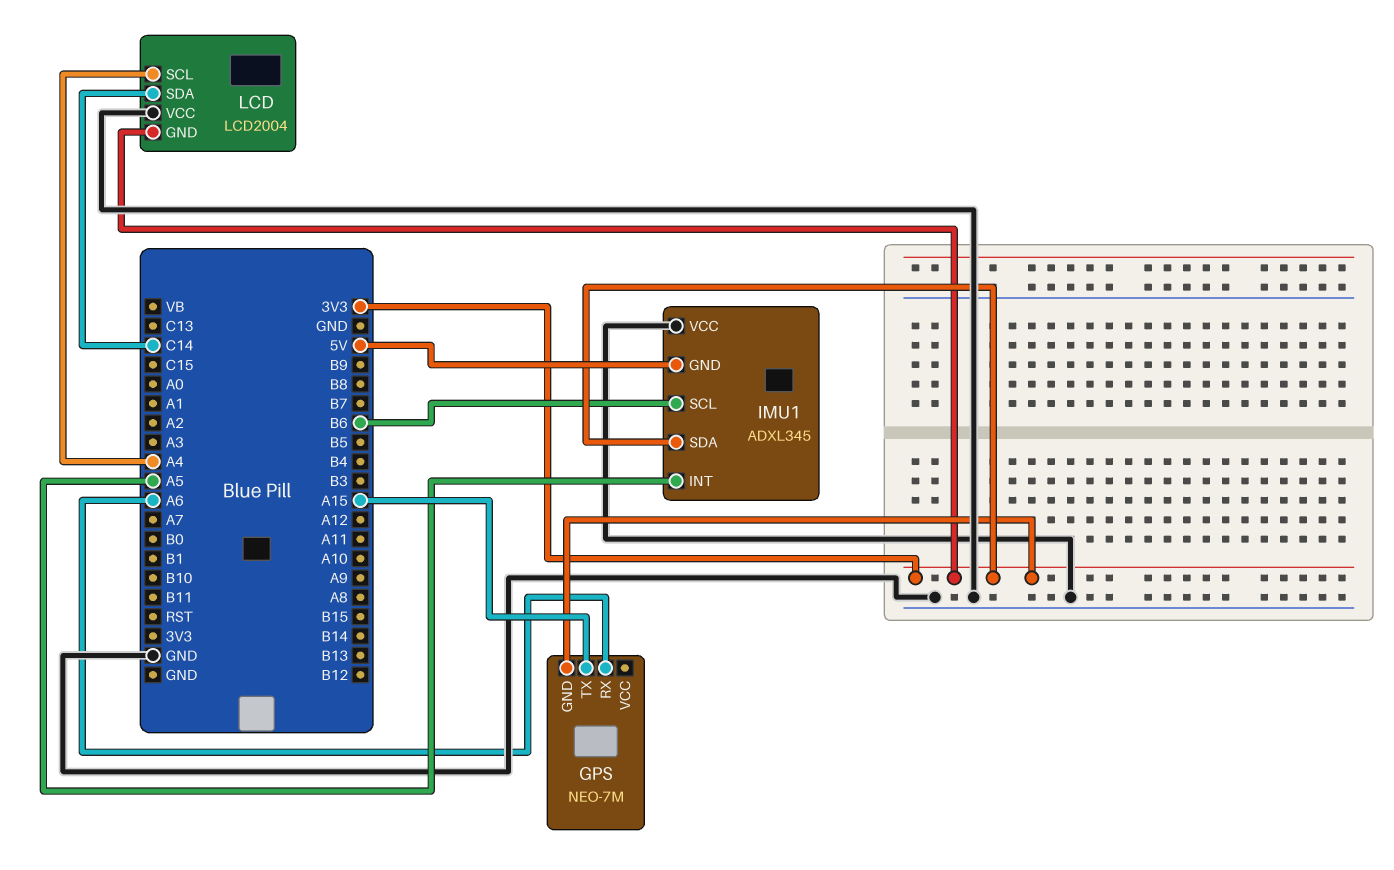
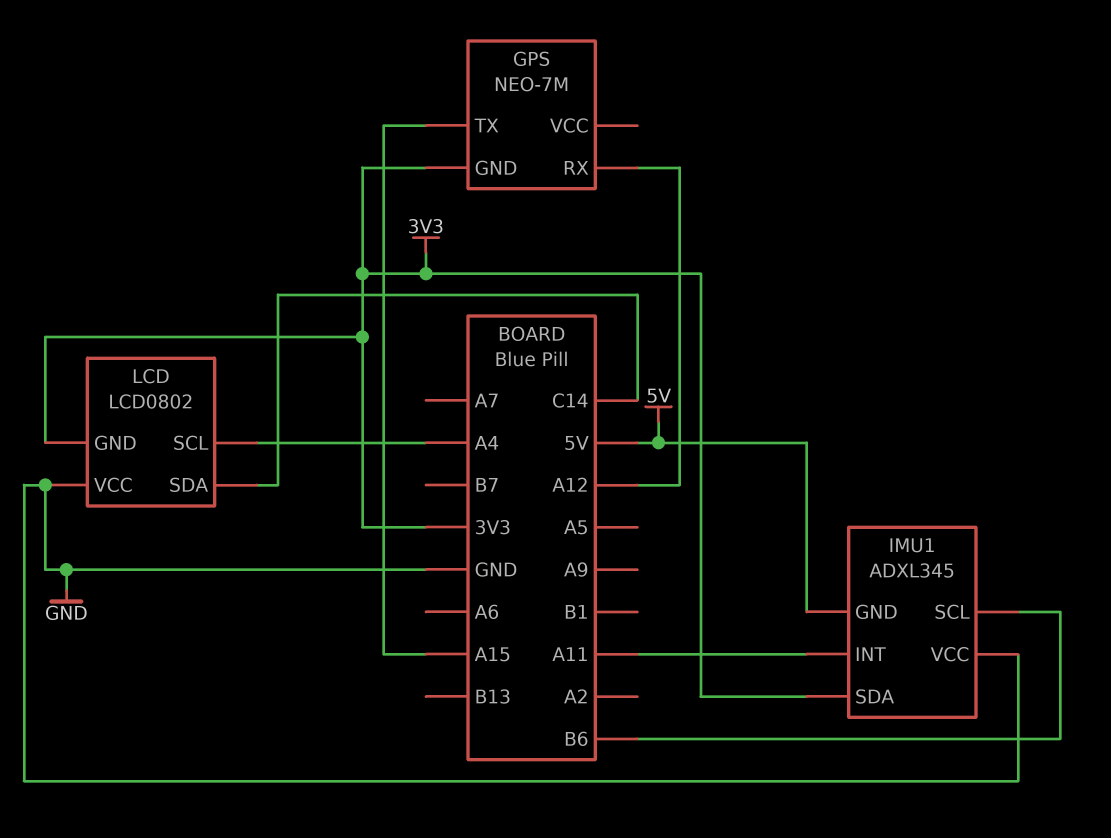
GPS pin RX: A6 -> A12
IMU1 pin INT: A5 -> A11
LCD: LCD2004 -> LCD0802

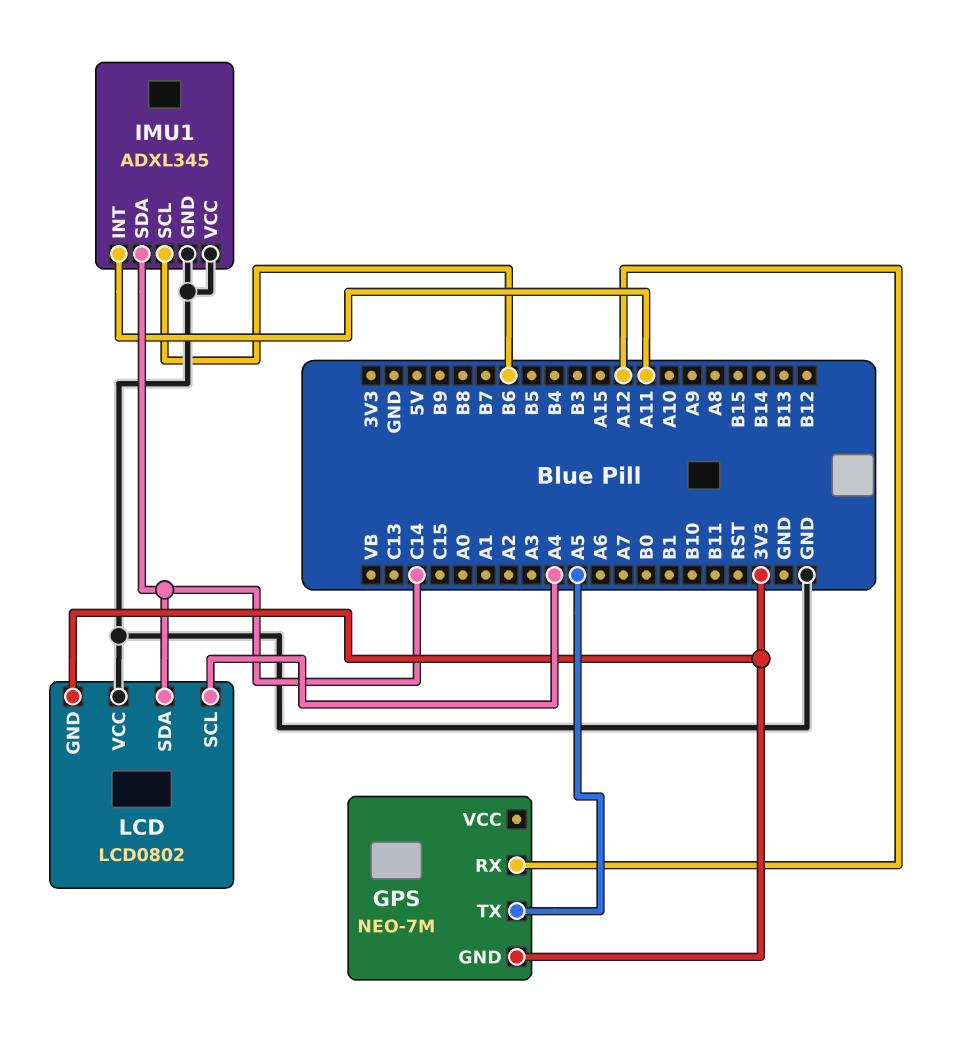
GPS pin TX: A15 -> A5
IMU1 pin GND: 5V -> GND
IMU1 pin SDA: 3V3 -> C14

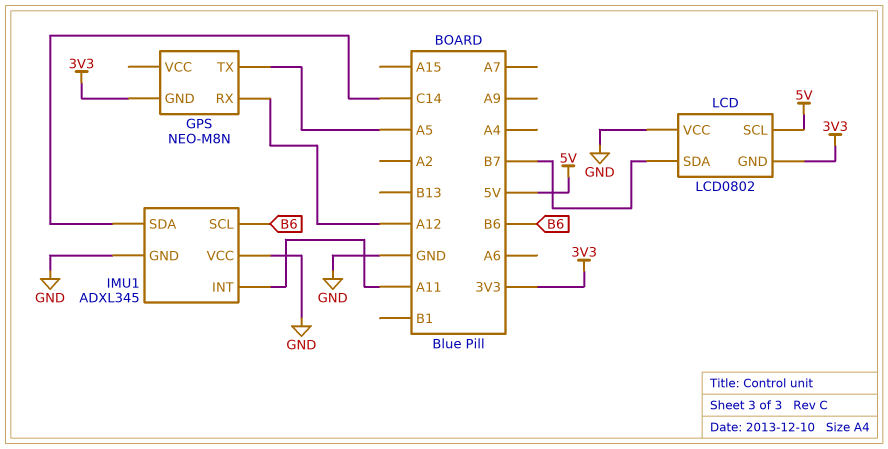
GPS: NEO-7M -> NEO-M8N
LCD pin SCL: A4 -> 5V
LCD pin SDA: C14 -> B7

